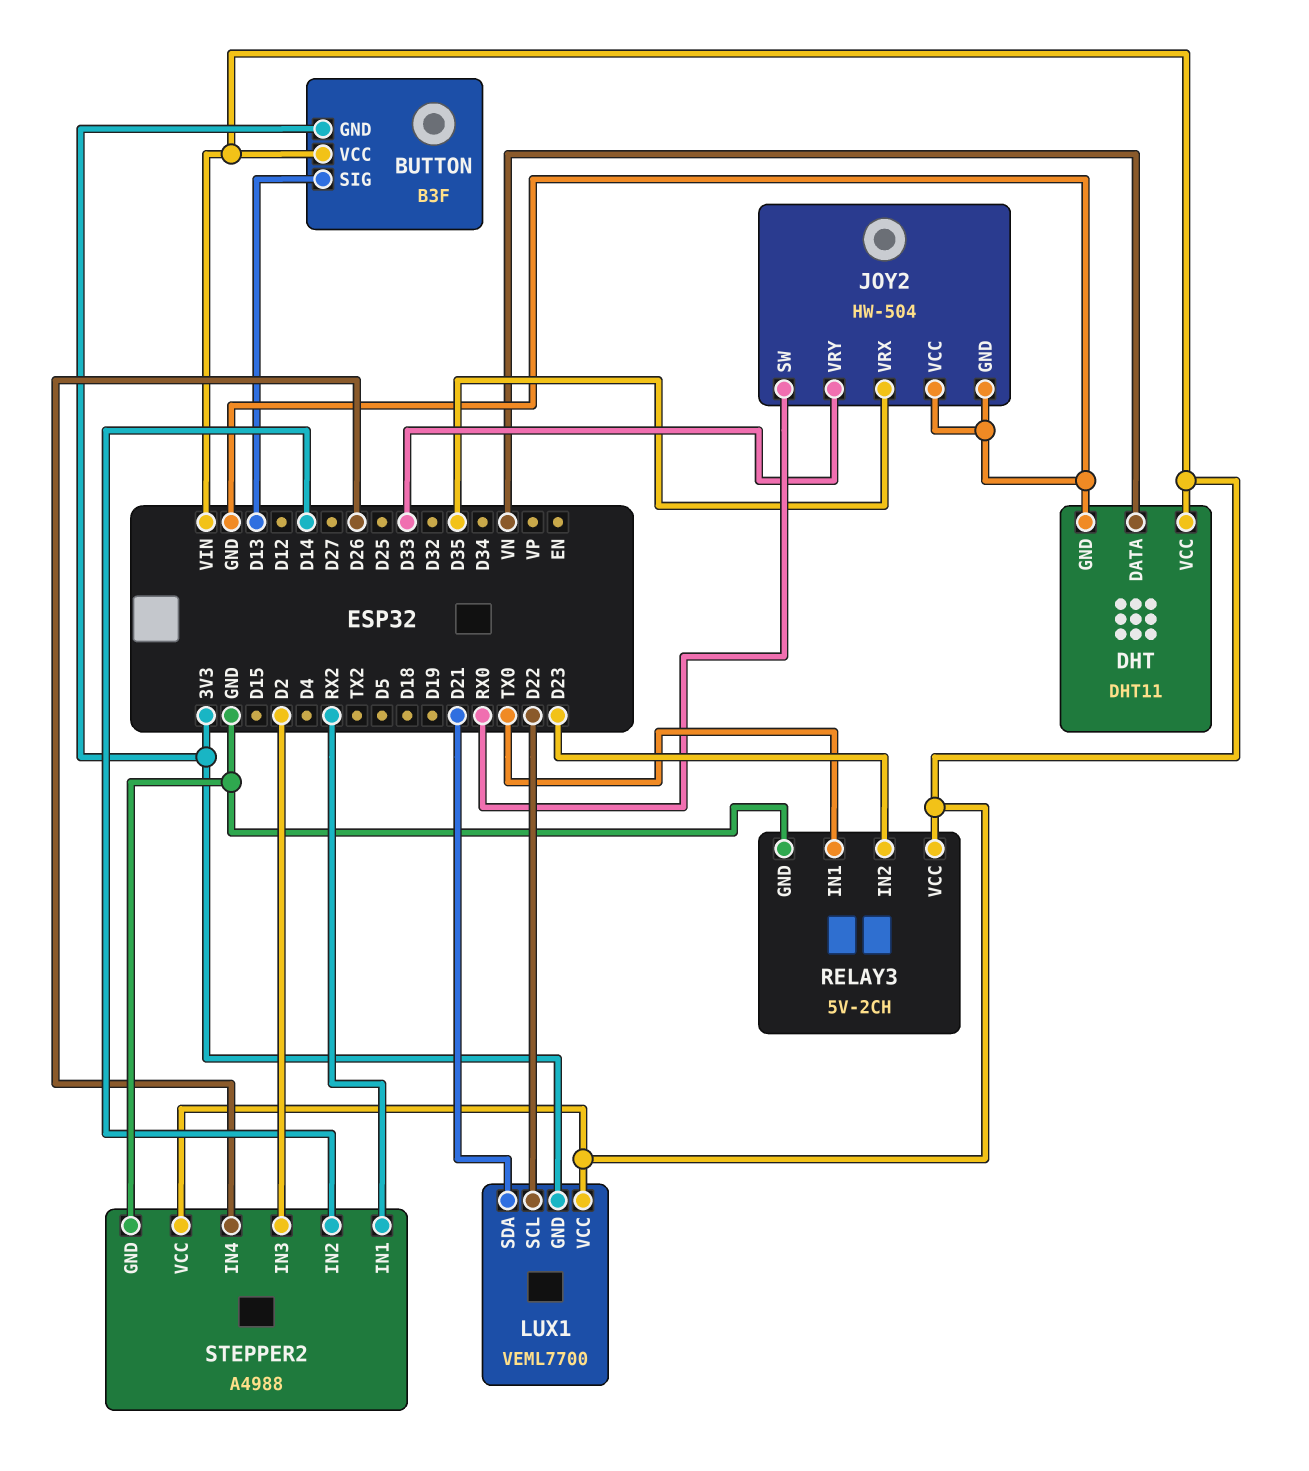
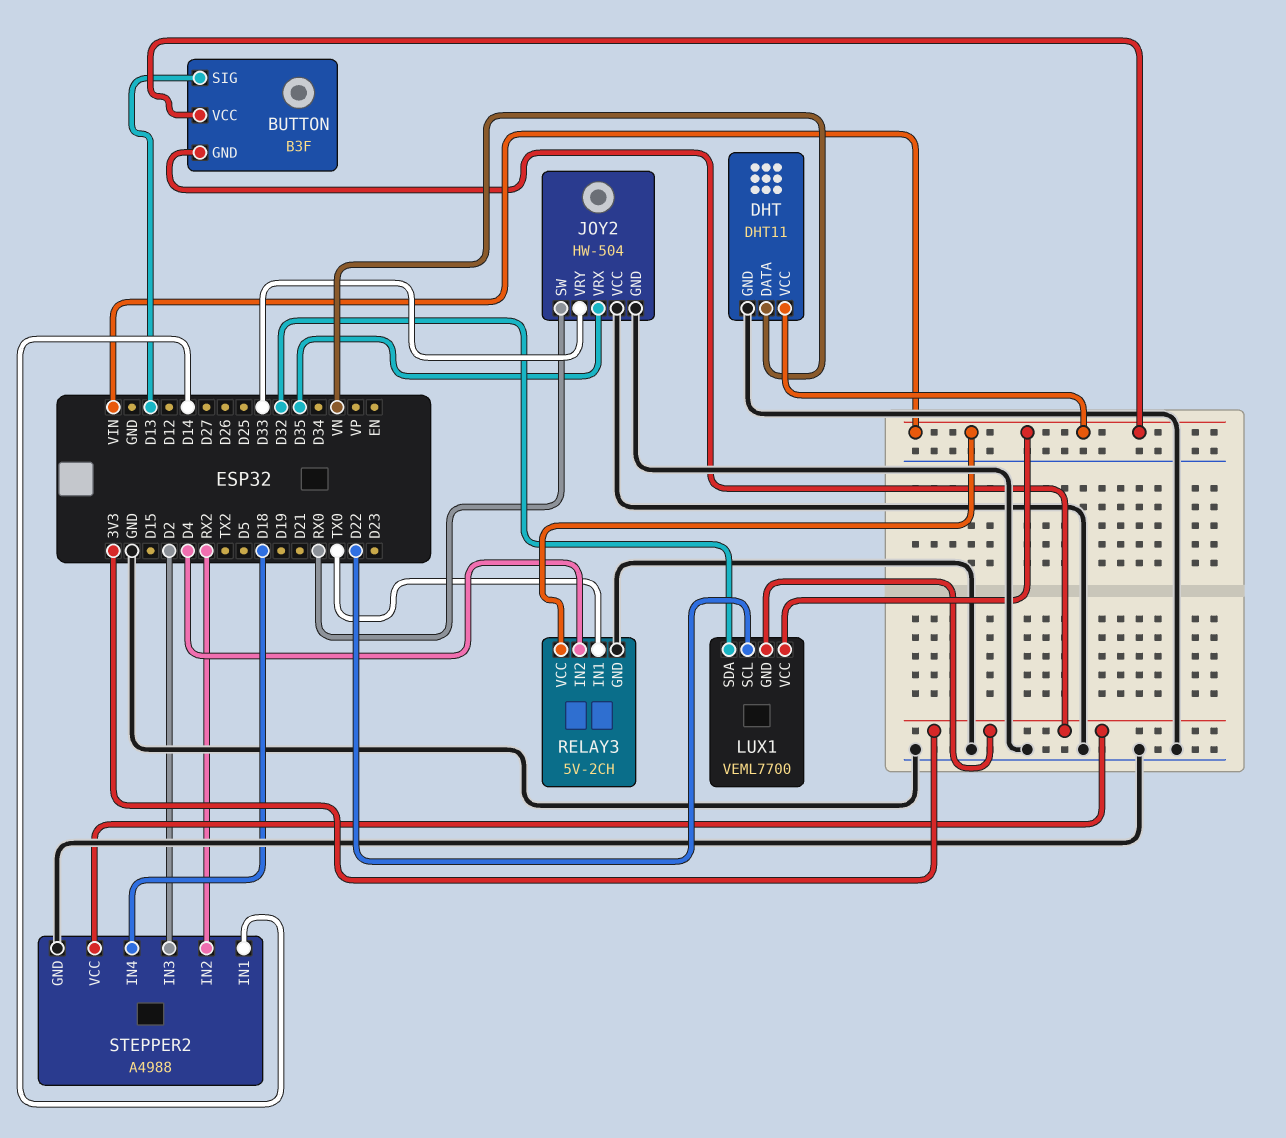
LUX1 pin SDA: D21 -> D32
RELAY3 pin IN2: D23 -> D4
STEPPER2 pin IN1: RX2 -> D14
STEPPER2 pin IN2: D14 -> RX2
STEPPER2 pin IN4: D26 -> D18
STEPPER2 pin VCC: VIN -> 3V3

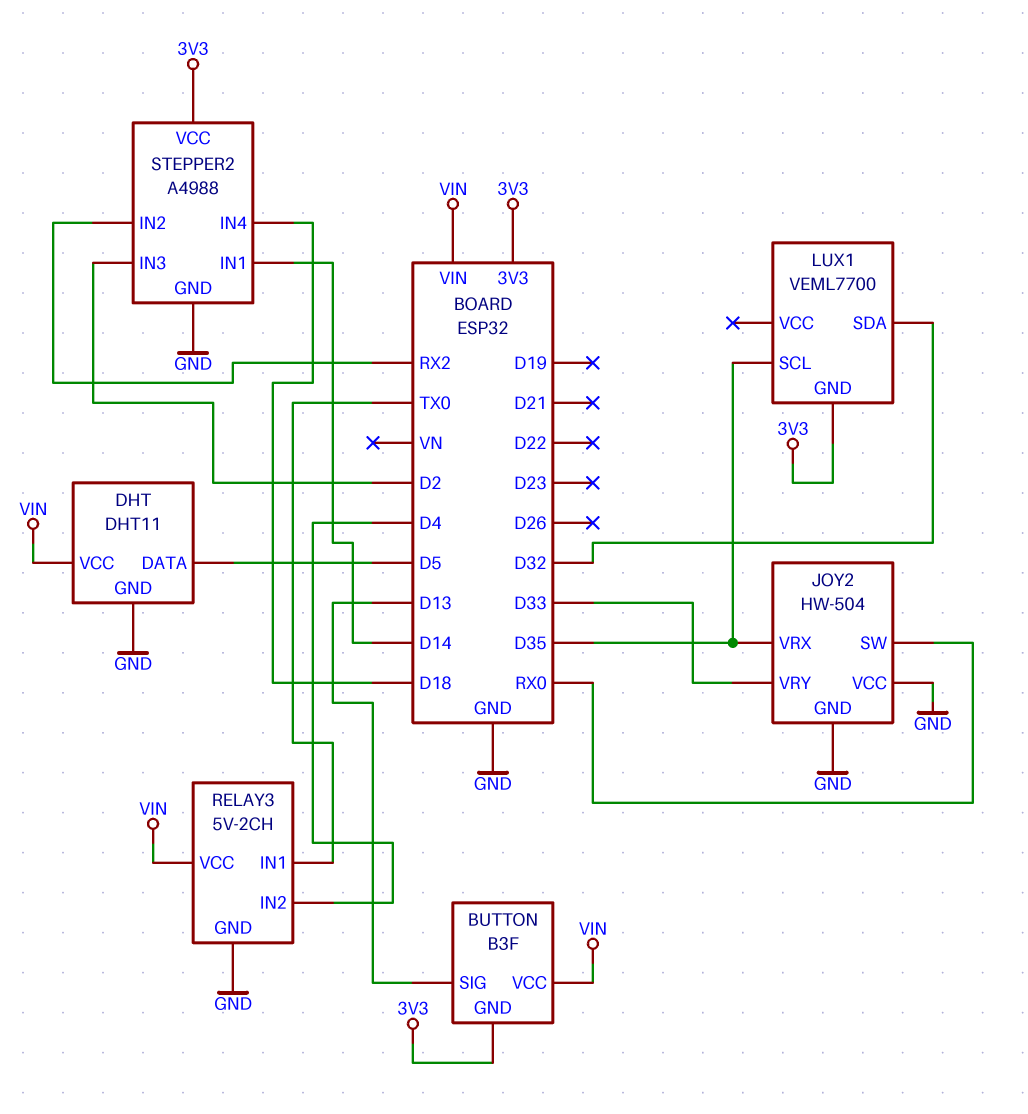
DHT pin DATA: VN -> D5
LUX1 pin SCL: D22 -> D35
LUX1 pin VCC: VIN -> none

